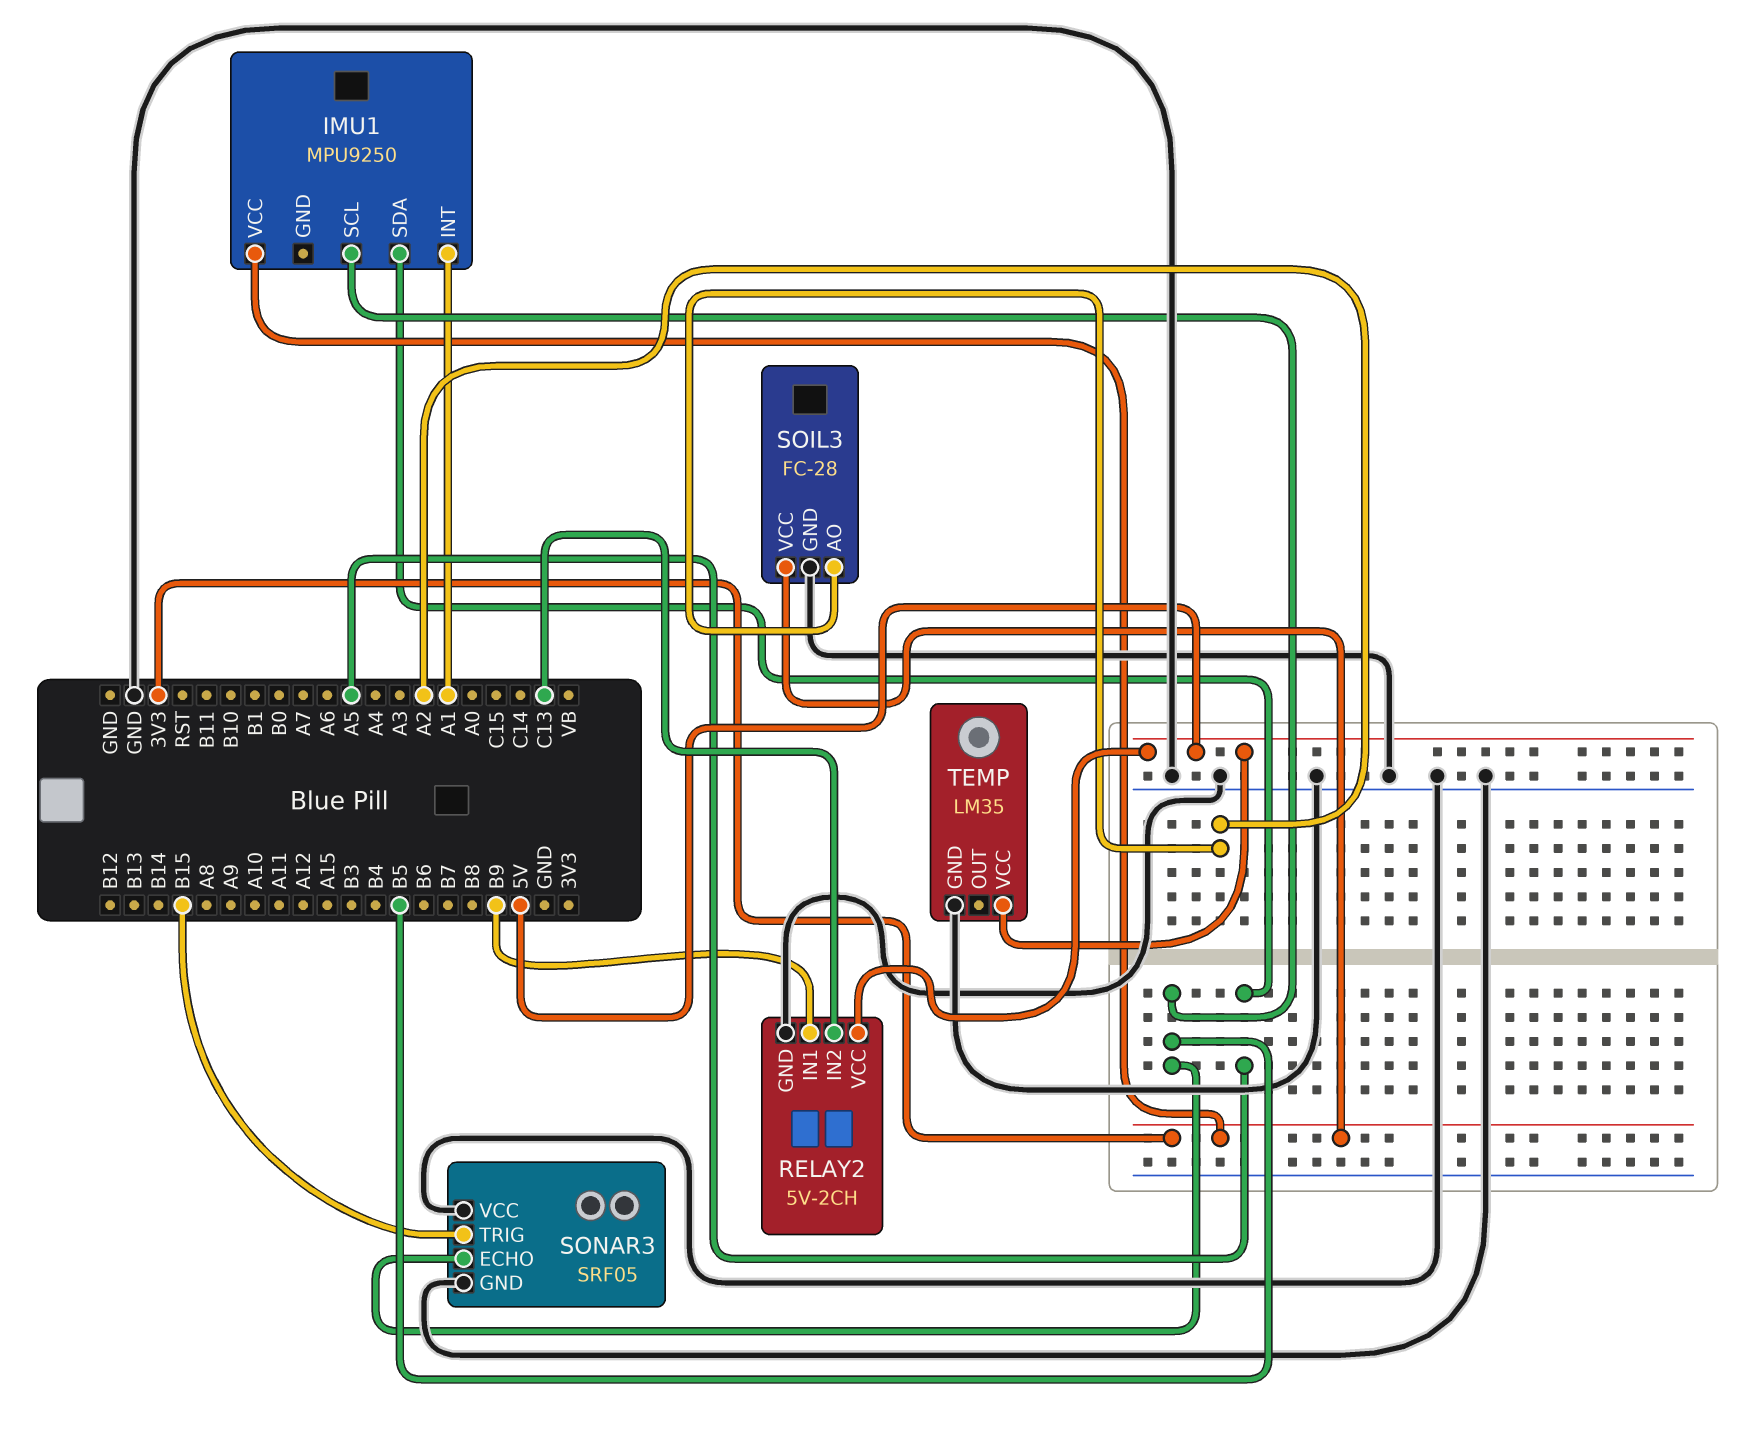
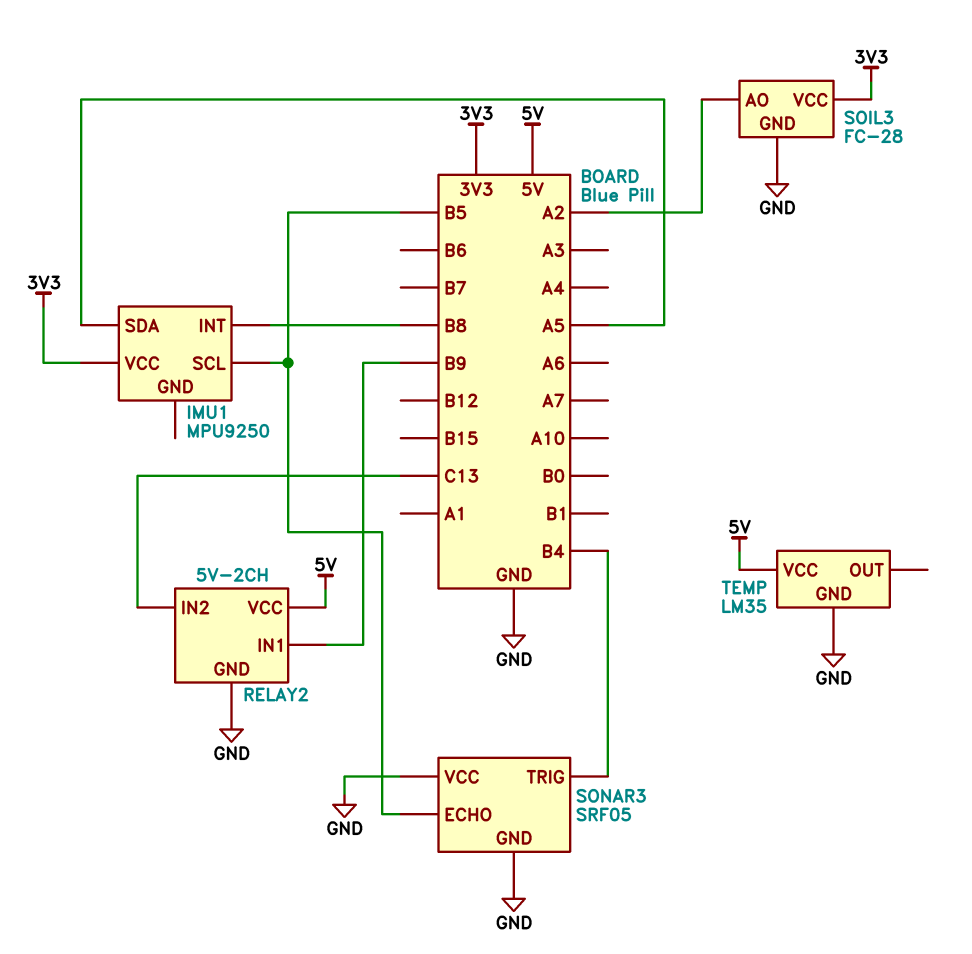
IMU1 pin INT: A1 -> B8
SONAR3 pin TRIG: B15 -> B4

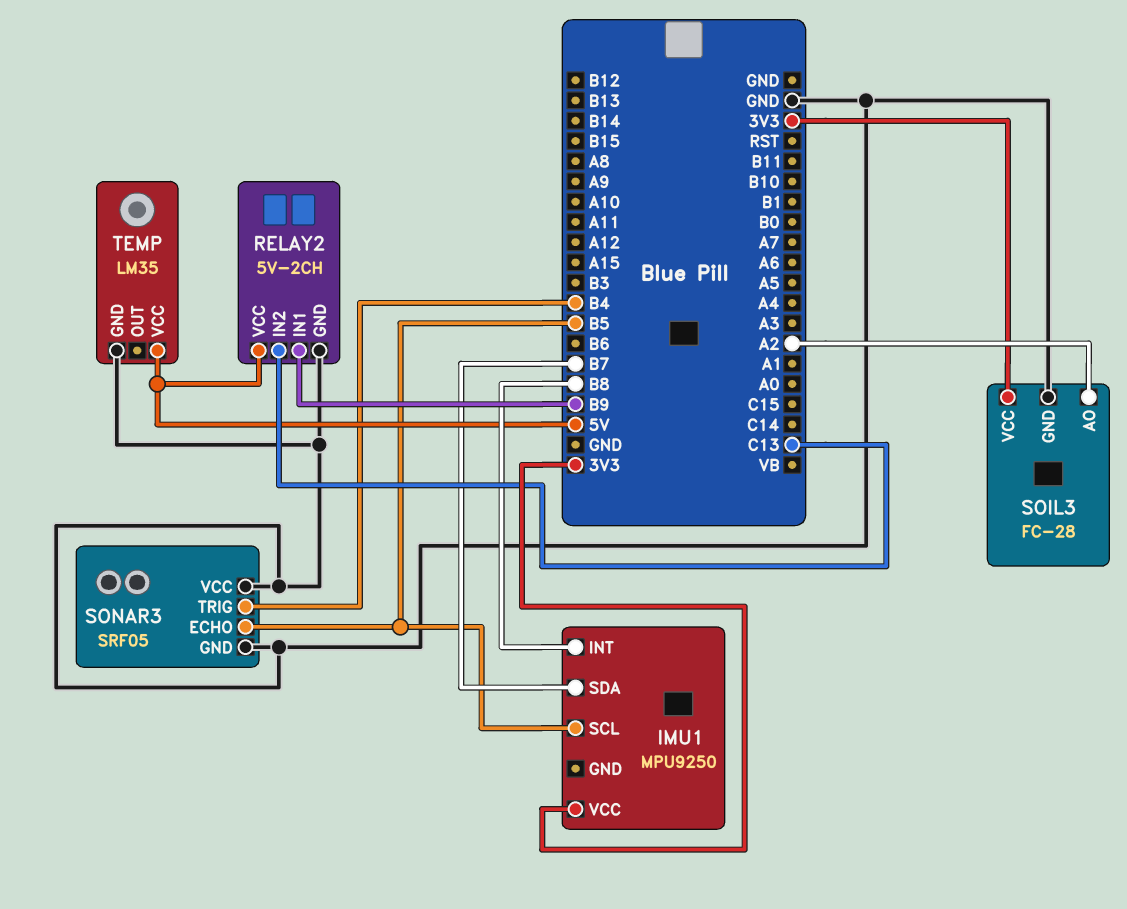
IMU1 pin SDA: A5 -> B7

